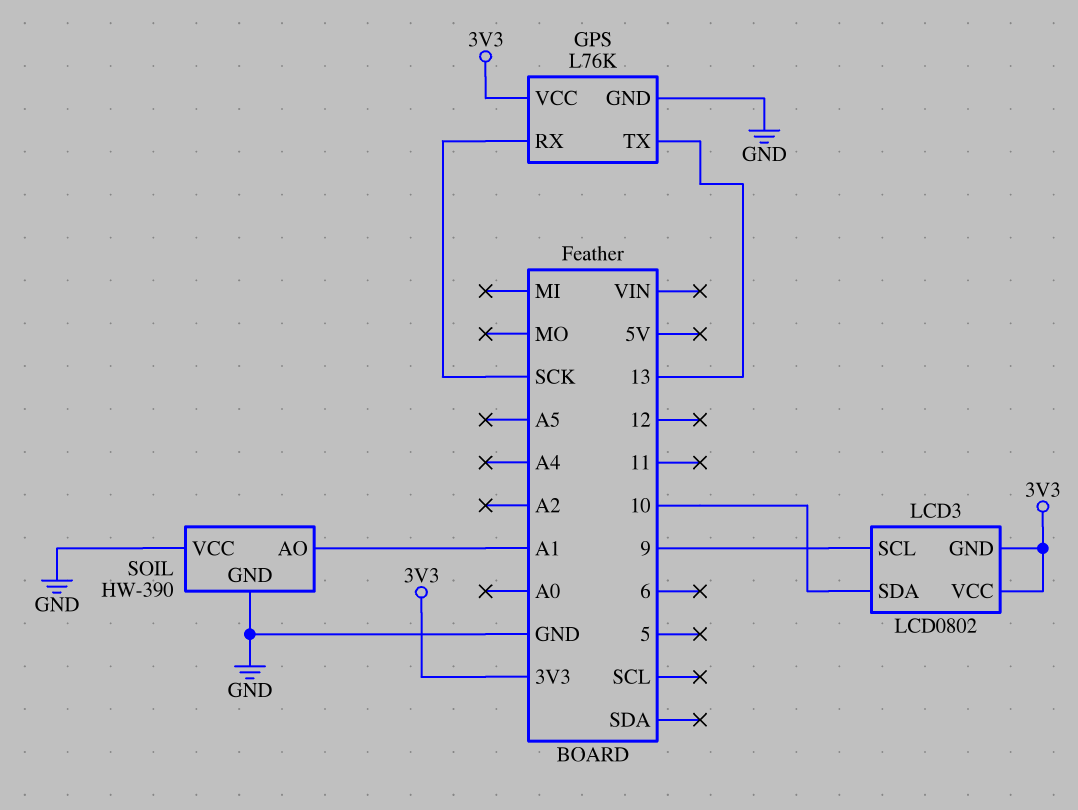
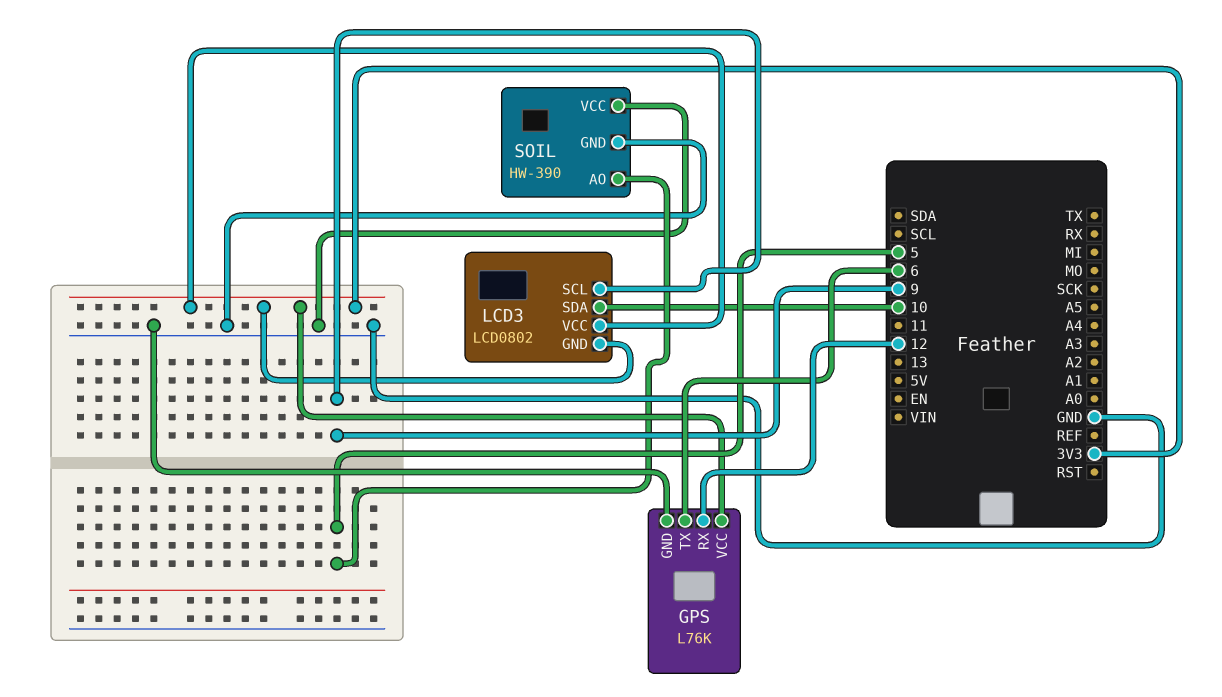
GPS pin RX: SCK -> 12
GPS pin TX: 13 -> 6
SOIL pin AO: A1 -> 5

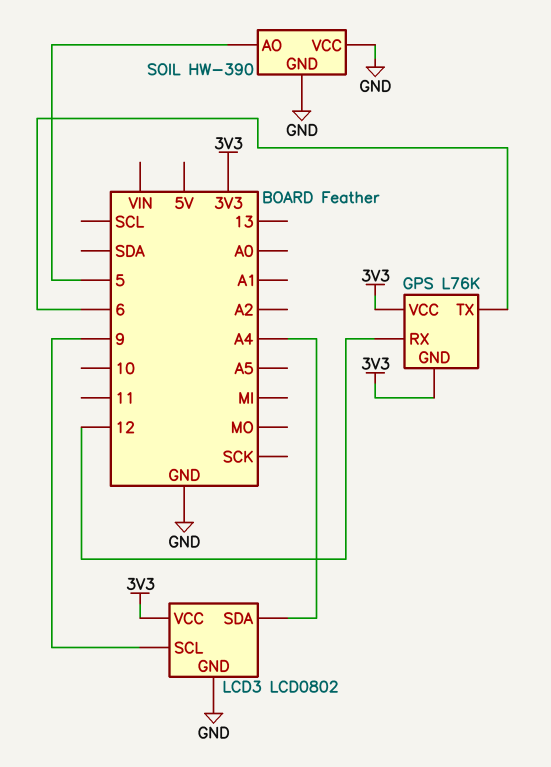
GPS pin GND: GND -> 3V3
LCD3 pin GND: 3V3 -> GND
LCD3 pin SDA: 10 -> A4

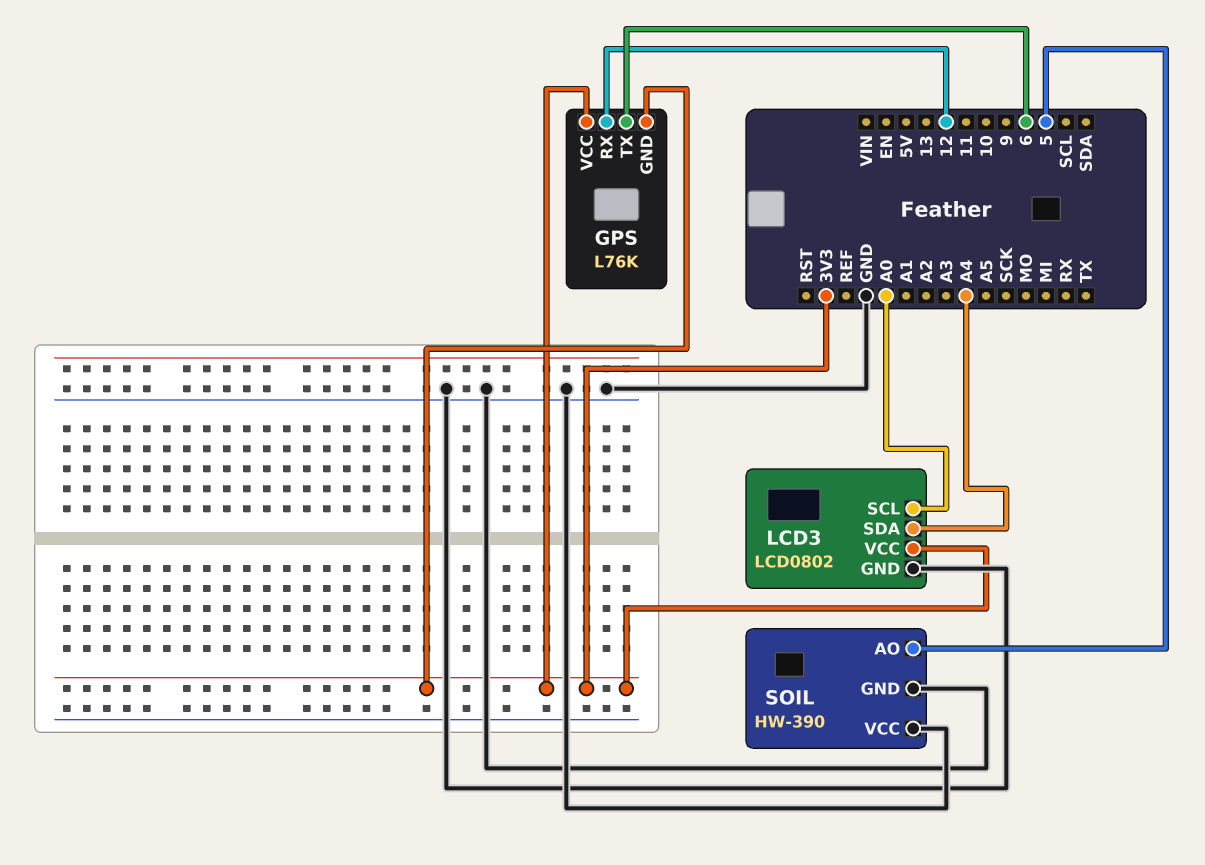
LCD3 pin SCL: 9 -> A0

